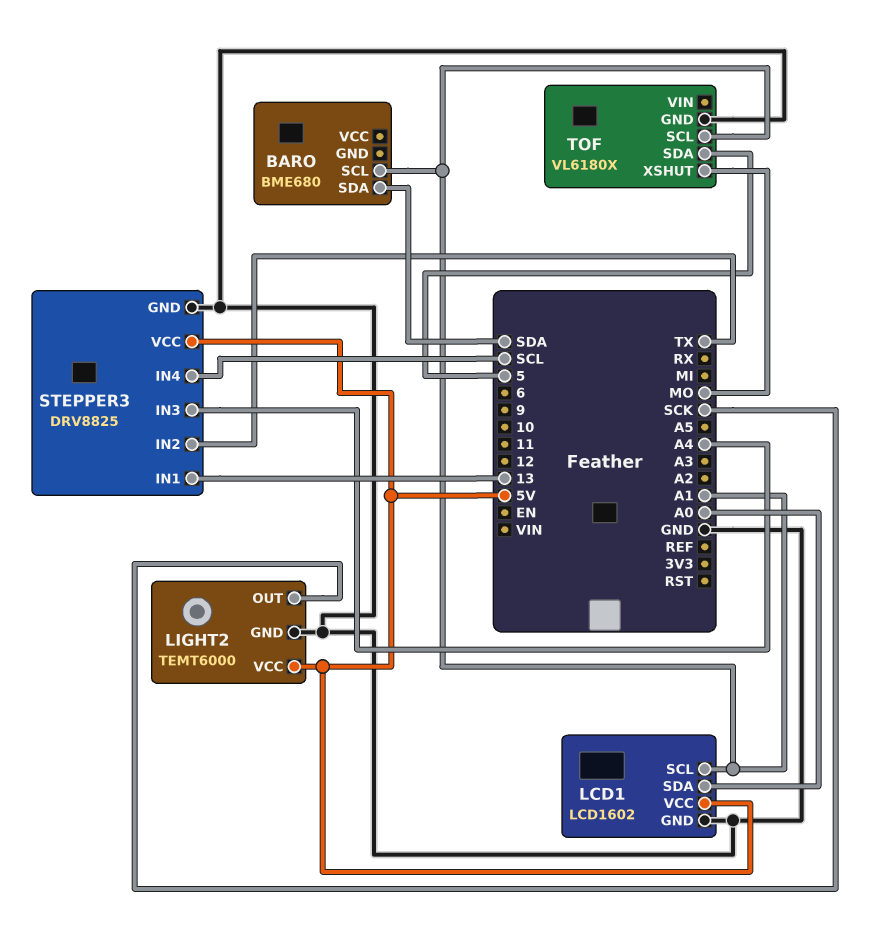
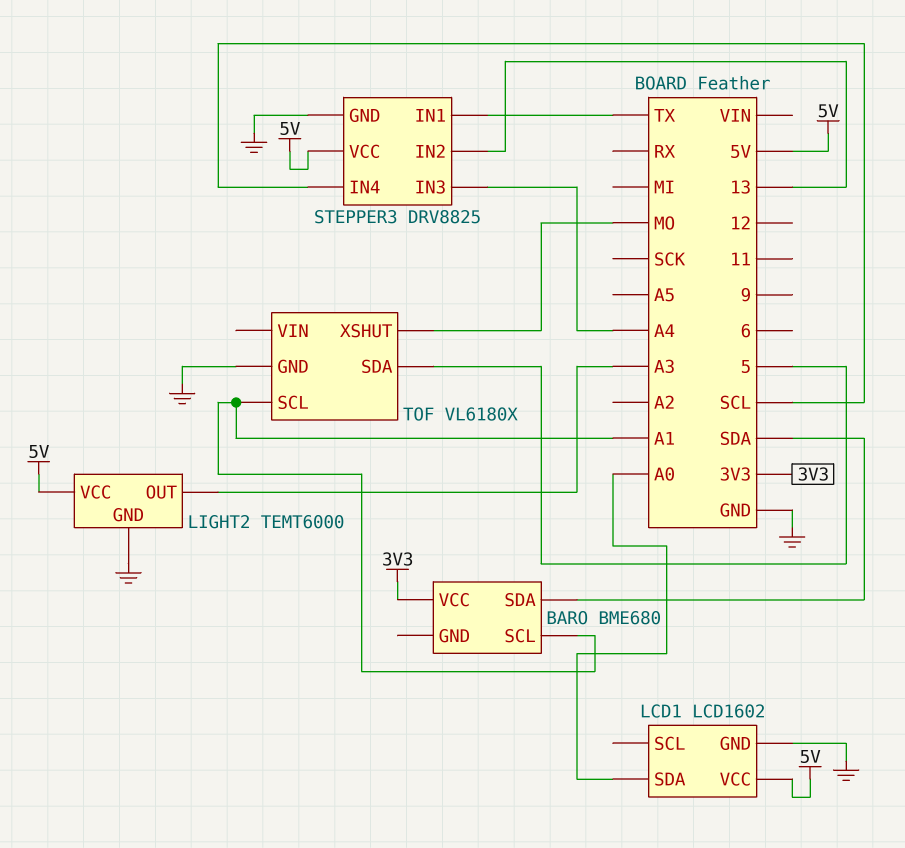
BARO pin VCC: none -> 3V3
LCD1 pin SCL: A1 -> none
LIGHT2 pin OUT: SCK -> A3
STEPPER3 pin IN1: 13 -> TX
STEPPER3 pin IN2: TX -> 13

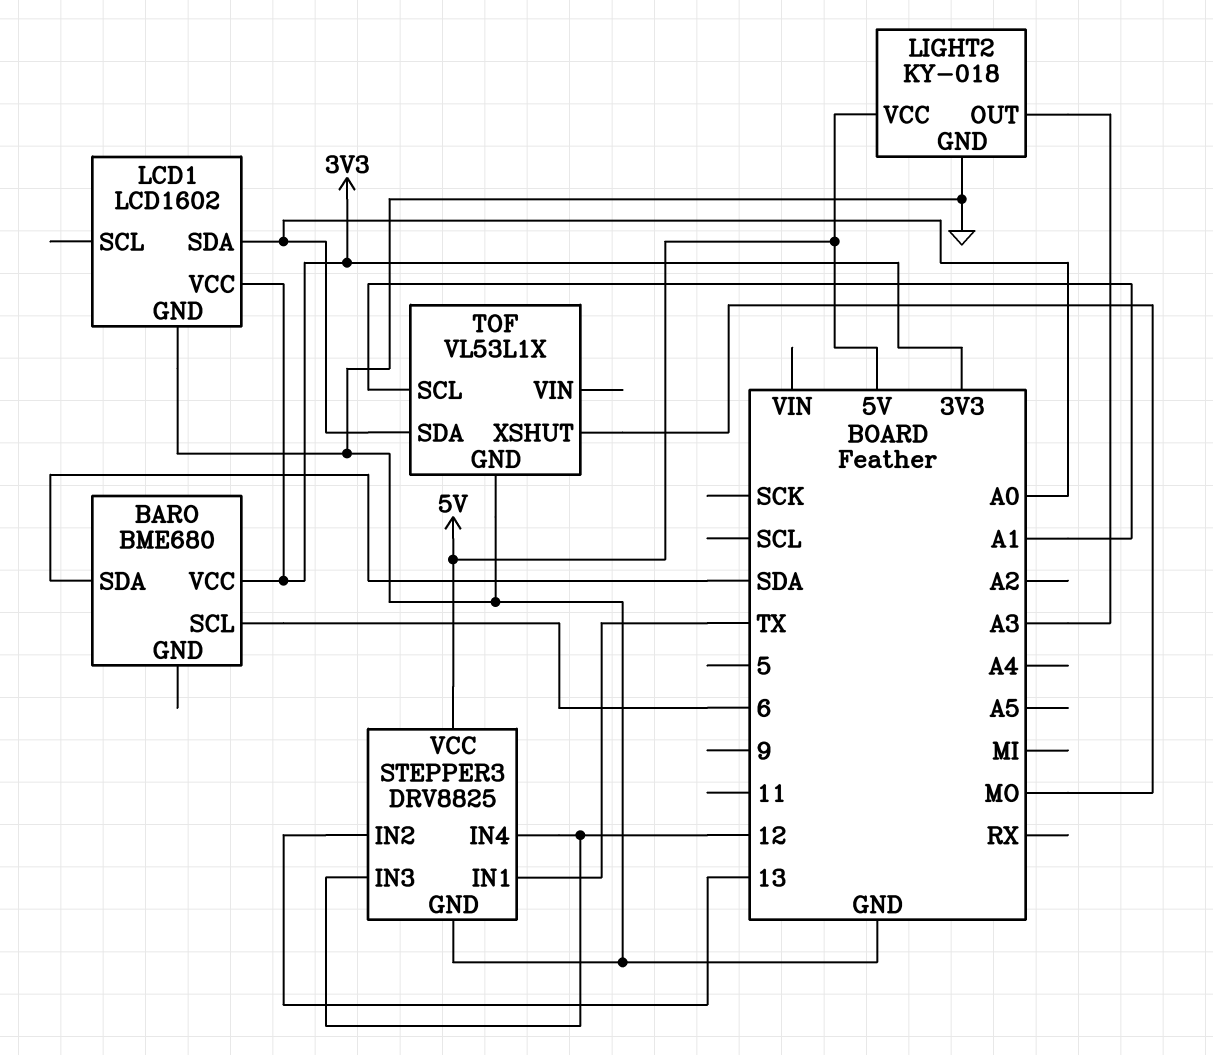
BARO pin SCL: A1 -> 6
LCD1 pin VCC: 5V -> 3V3
LIGHT2: TEMT6000 -> KY-018
STEPPER3 pin IN3: A4 -> 12
STEPPER3 pin IN4: SCL -> 12
TOF: VL6180X -> VL53L1X
TOF pin SDA: 5 -> A0

